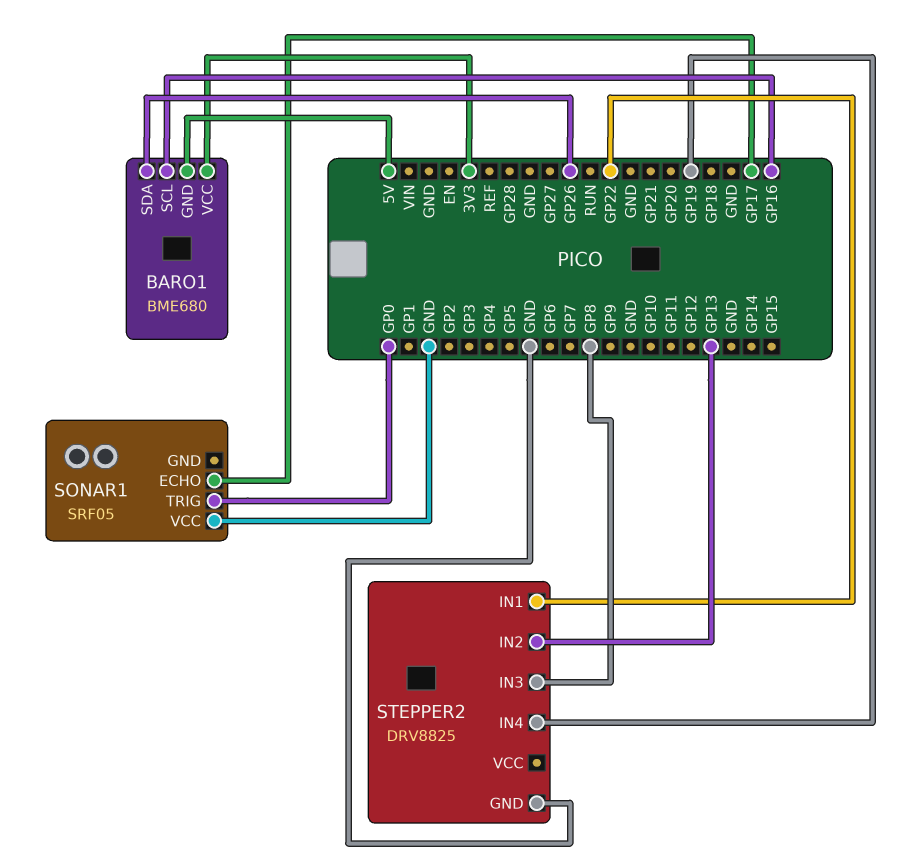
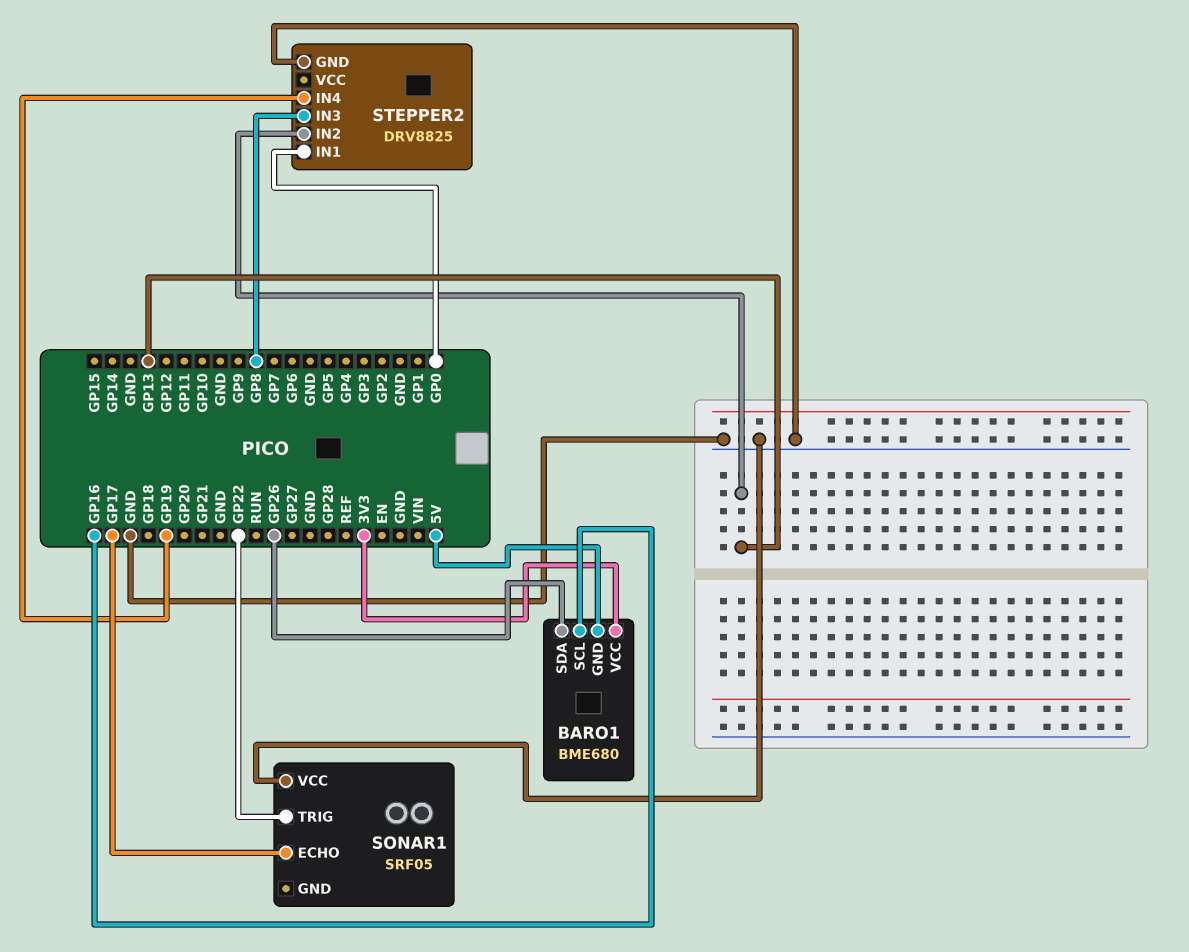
SONAR1 pin TRIG: GP0 -> GP22
STEPPER2 pin IN1: GP22 -> GP0

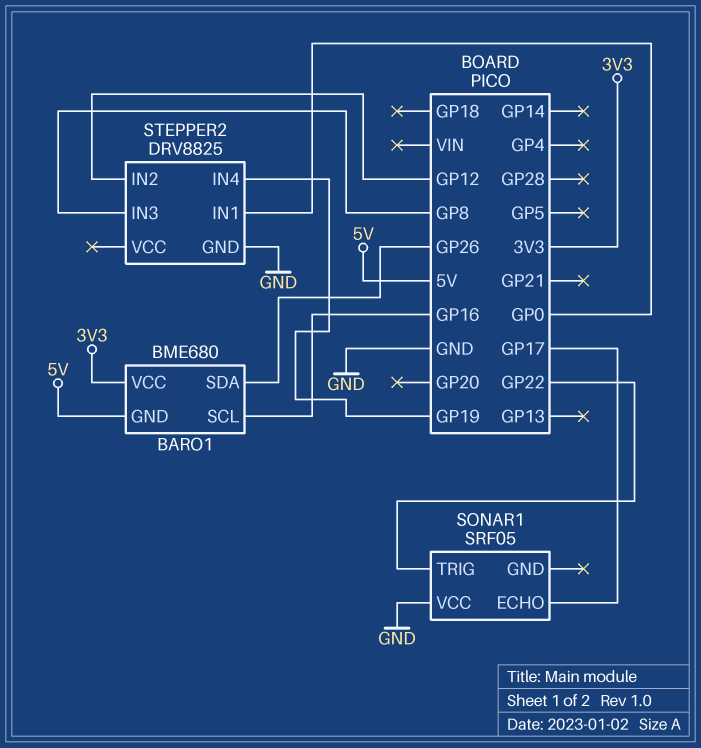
STEPPER2 pin IN2: GP13 -> GP12

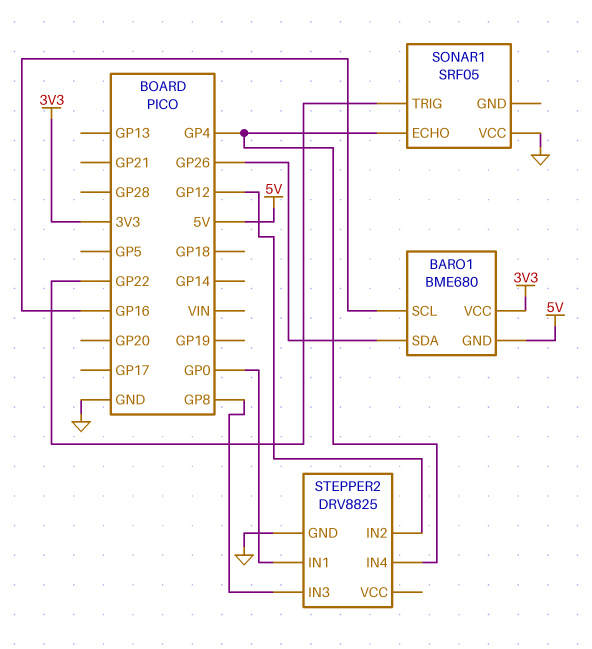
SONAR1 pin ECHO: GP17 -> GP4
STEPPER2 pin IN4: GP19 -> GP4

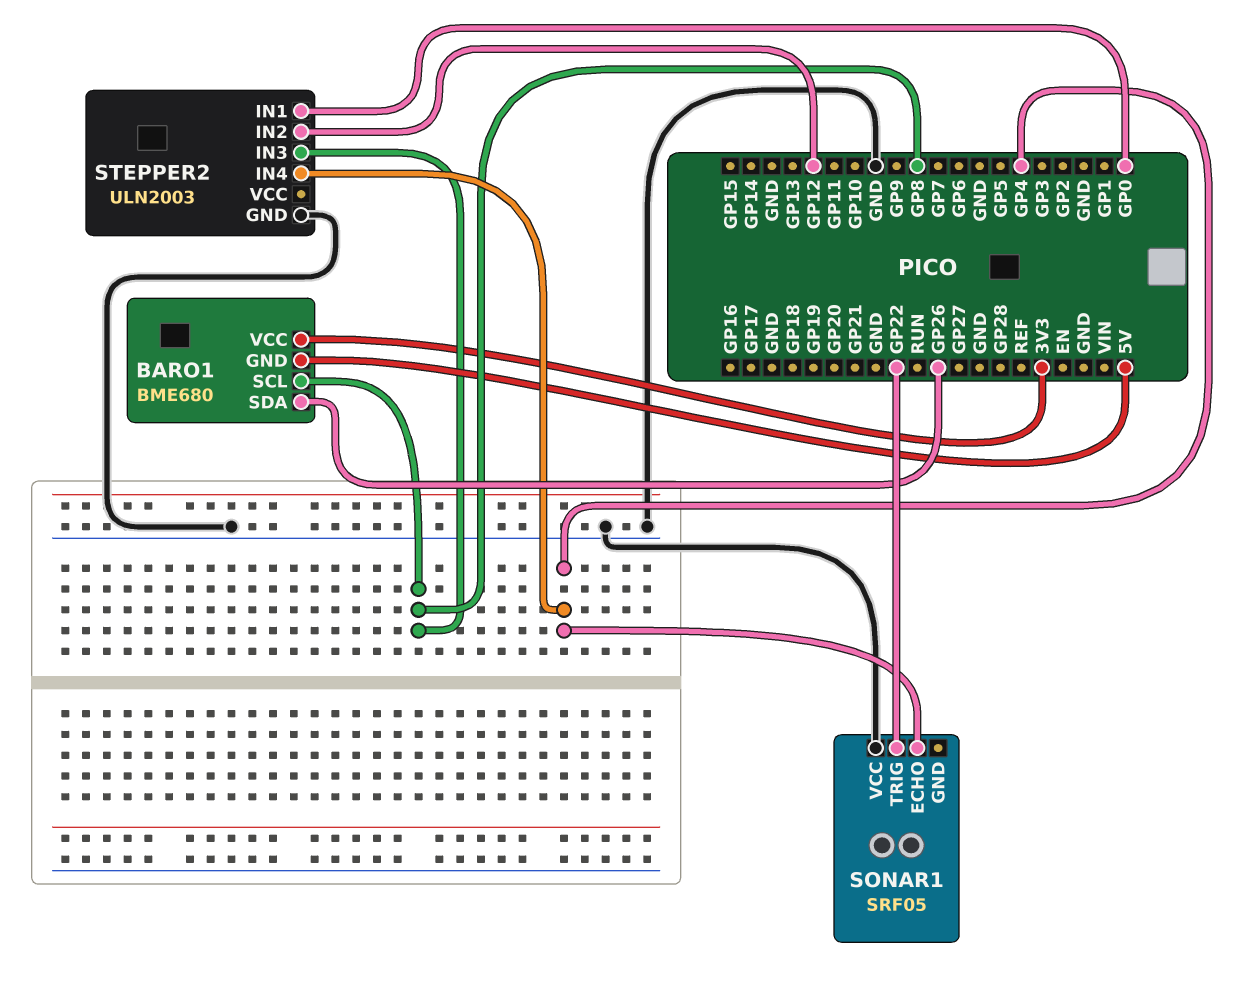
BARO1 pin SCL: GP16 -> GP8
STEPPER2: DRV8825 -> ULN2003

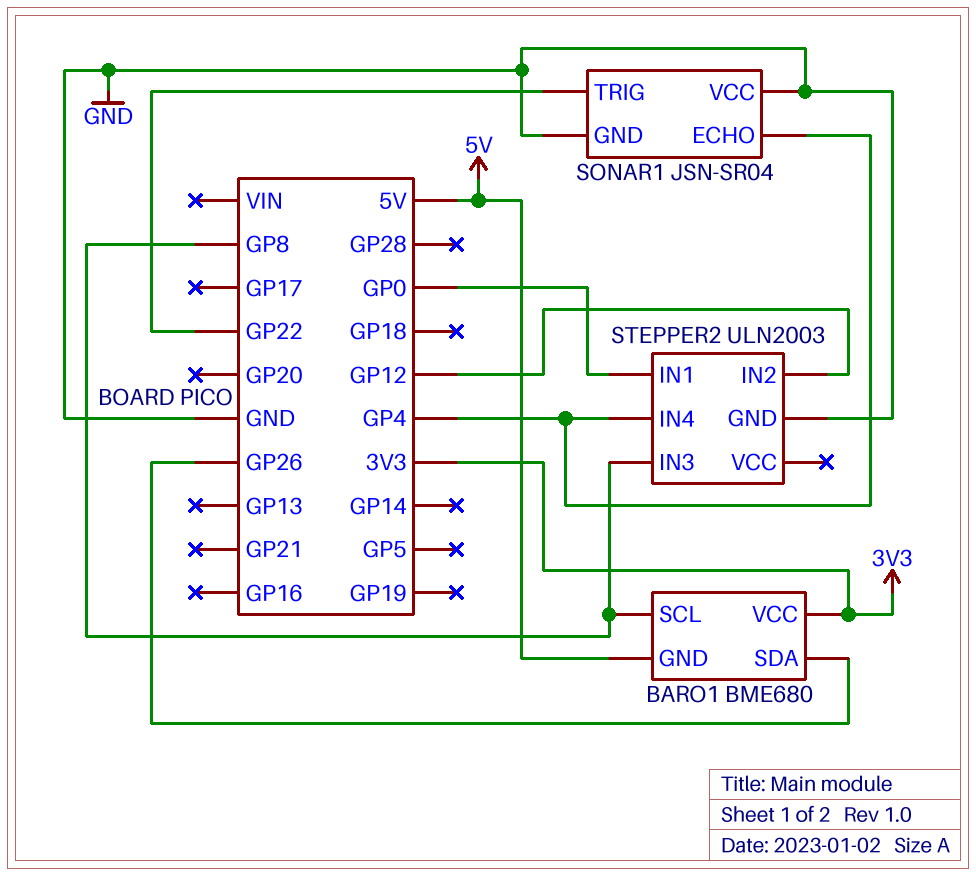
SONAR1: SRF05 -> JSN-SR04
SONAR1 pin GND: none -> GND

